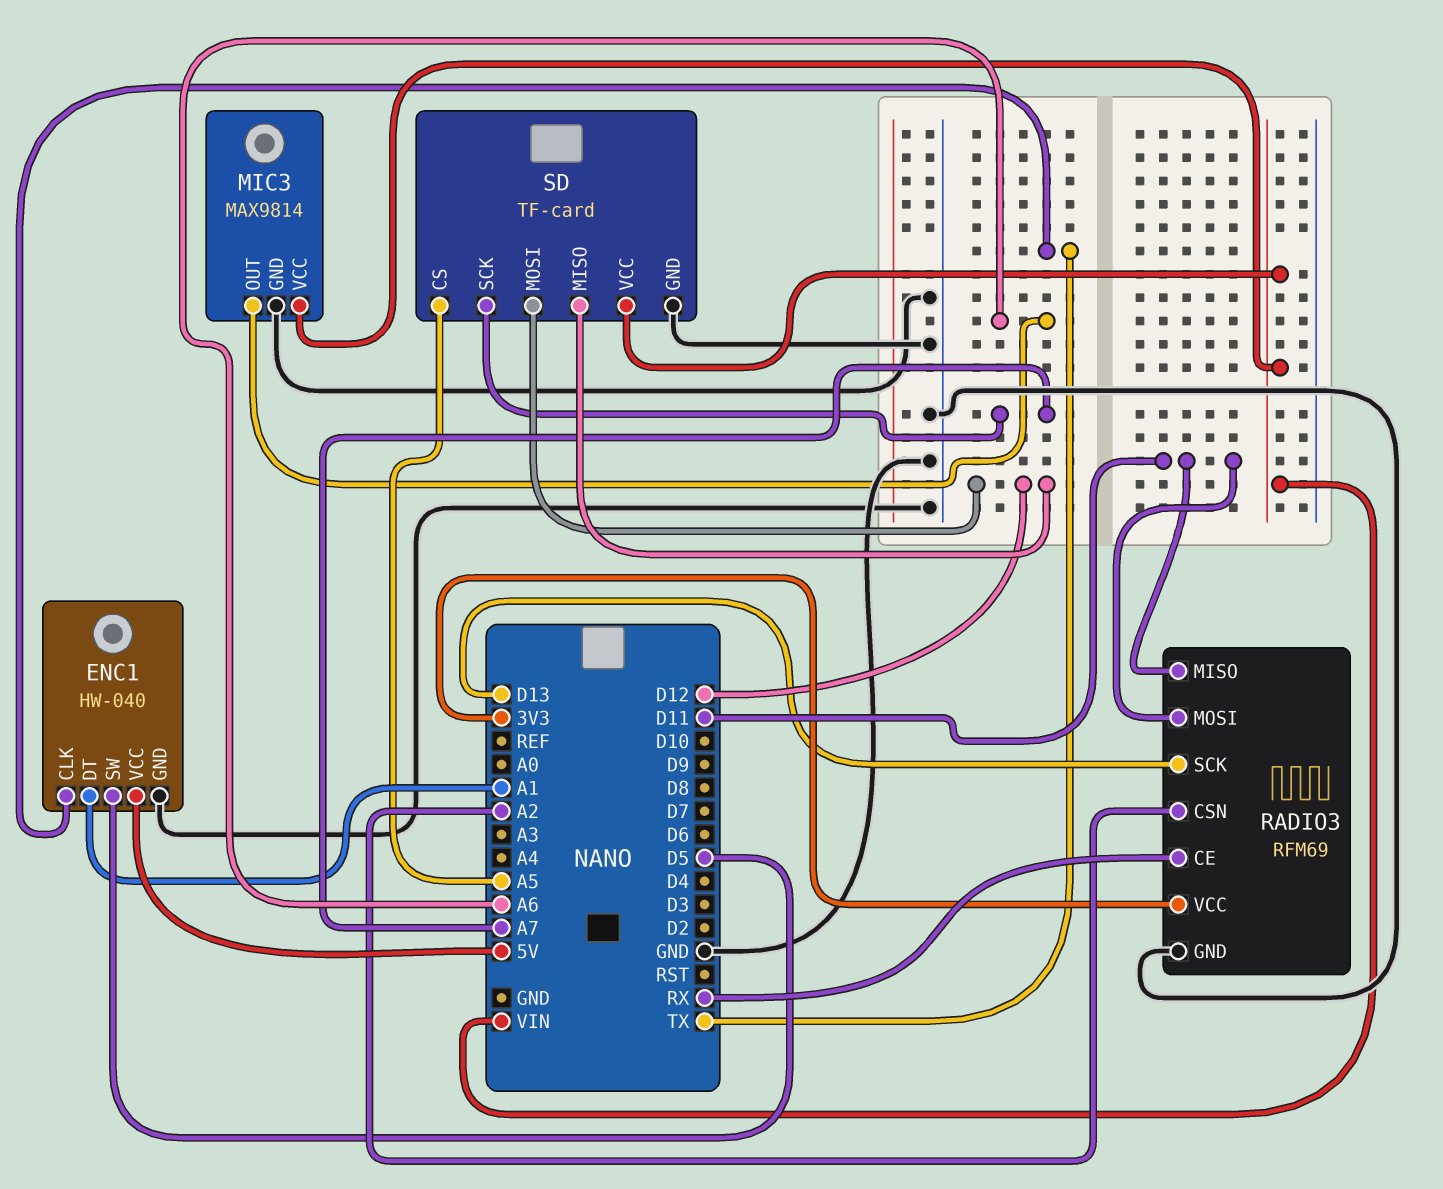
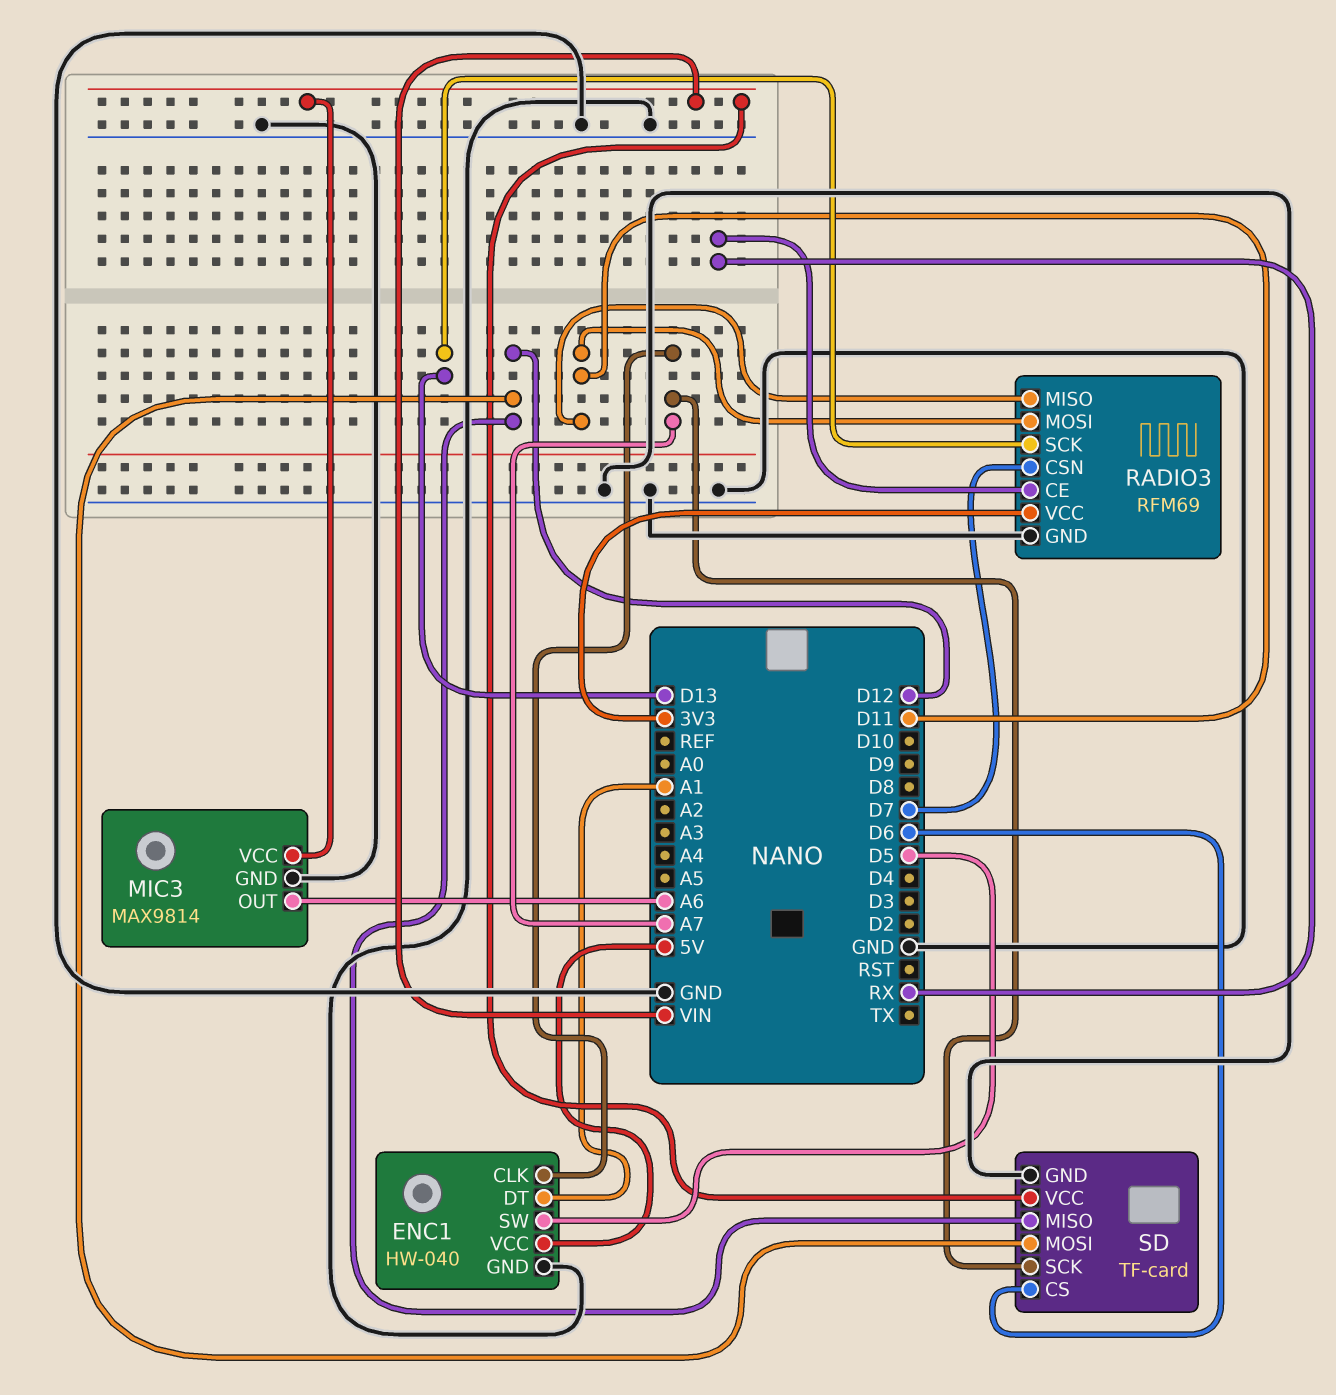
ENC1 pin CLK: TX -> A7
RADIO3 pin CSN: A2 -> D7
SD pin CS: A5 -> D6

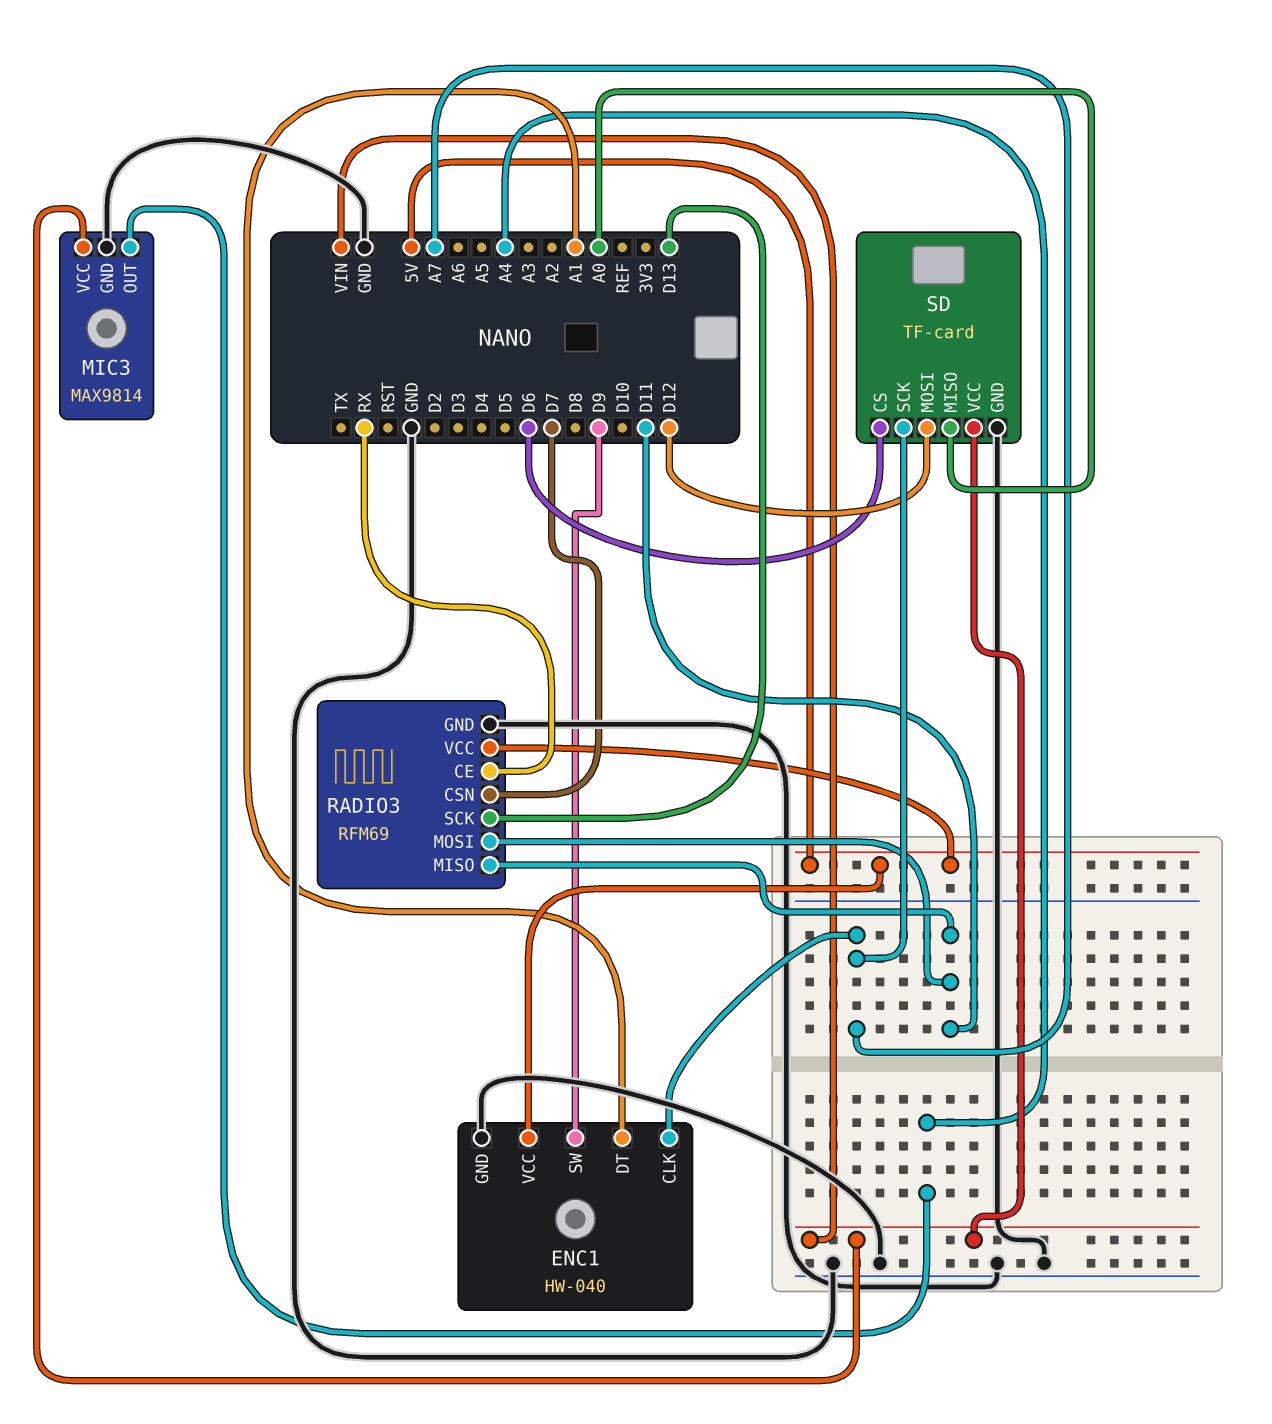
ENC1 pin SW: D5 -> D9
MIC3 pin OUT: A6 -> A4
RADIO3 pin VCC: 3V3 -> 5V
SD pin MISO: D12 -> A0

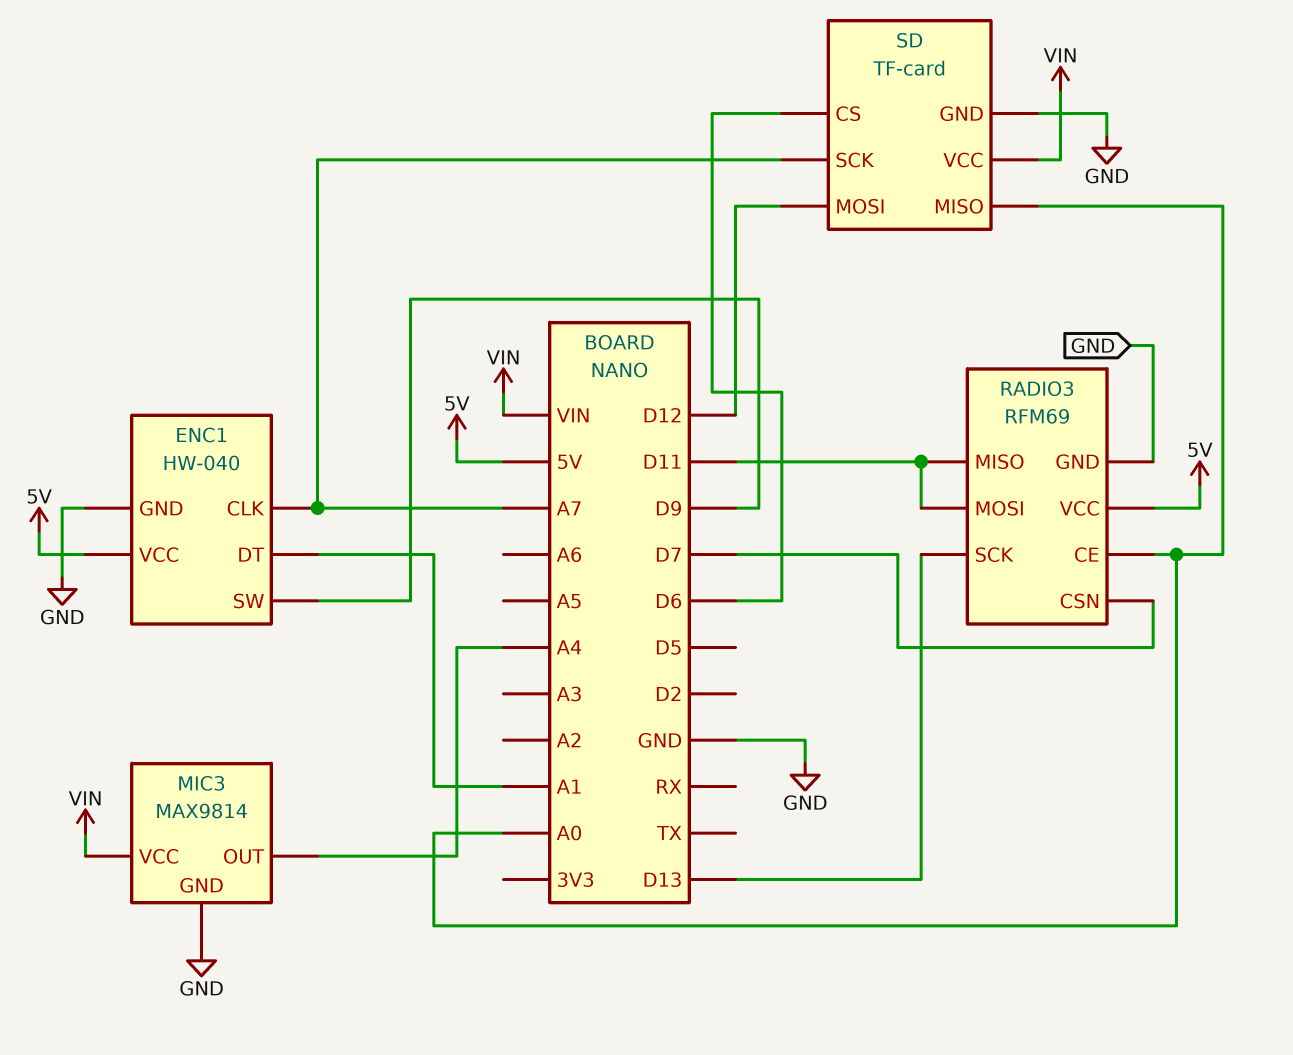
RADIO3 pin CE: RX -> A0

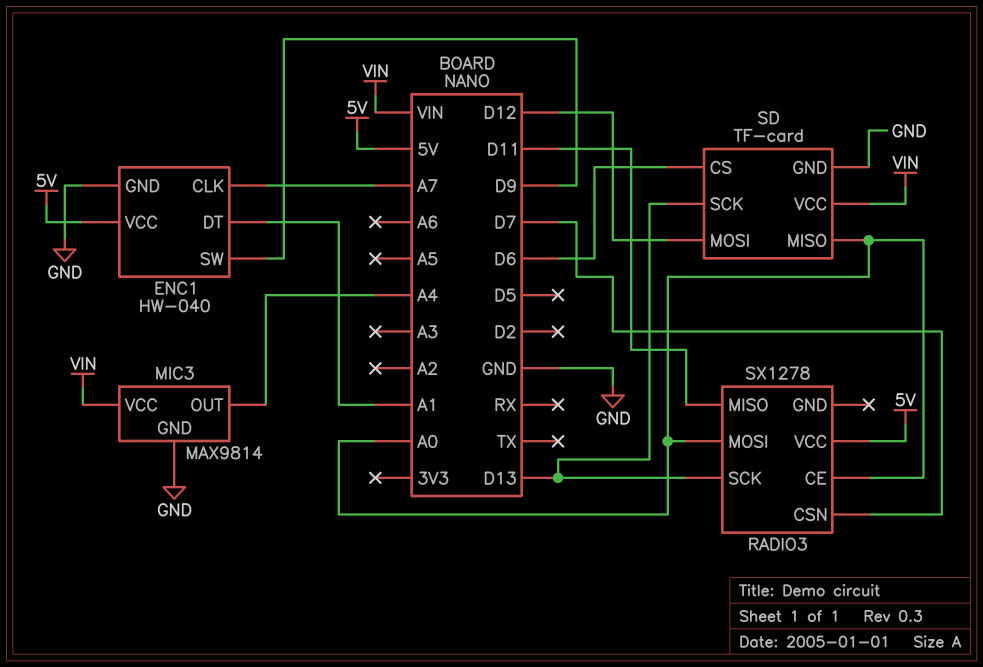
RADIO3: RFM69 -> SX1278
RADIO3 pin GND: GND -> none
RADIO3 pin MOSI: D11 -> A0
SD pin SCK: A7 -> D13

